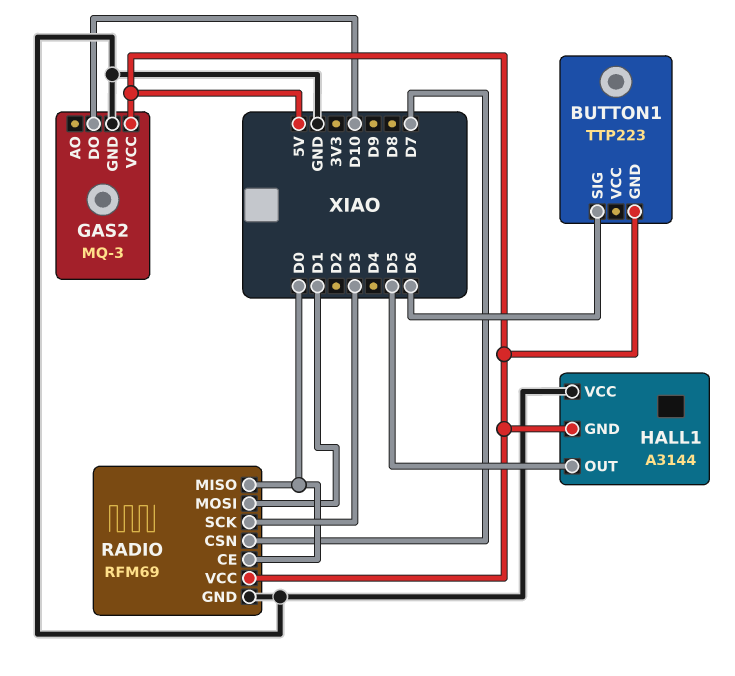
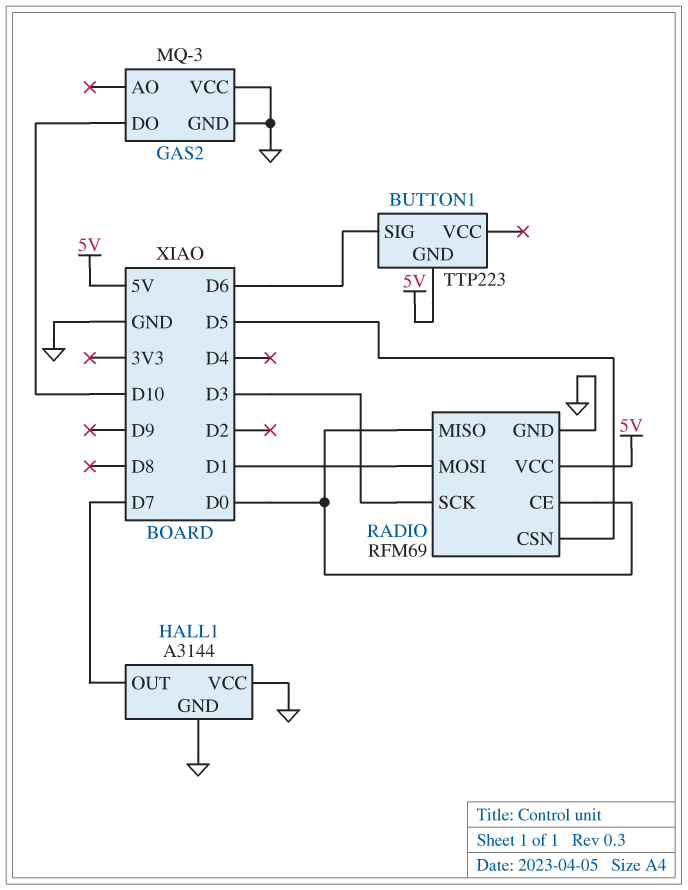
GAS2 pin VCC: 5V -> GND
HALL1 pin GND: 5V -> GND
HALL1 pin OUT: D5 -> D7
RADIO pin CSN: D7 -> D5

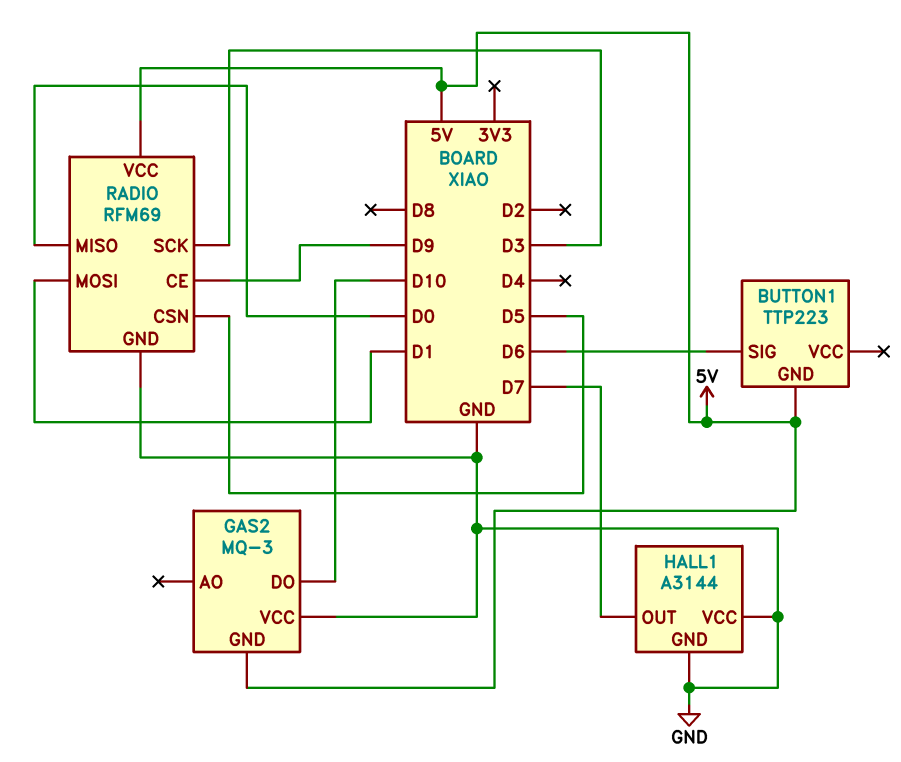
GAS2 pin GND: GND -> 5V
RADIO pin CE: D0 -> D9

